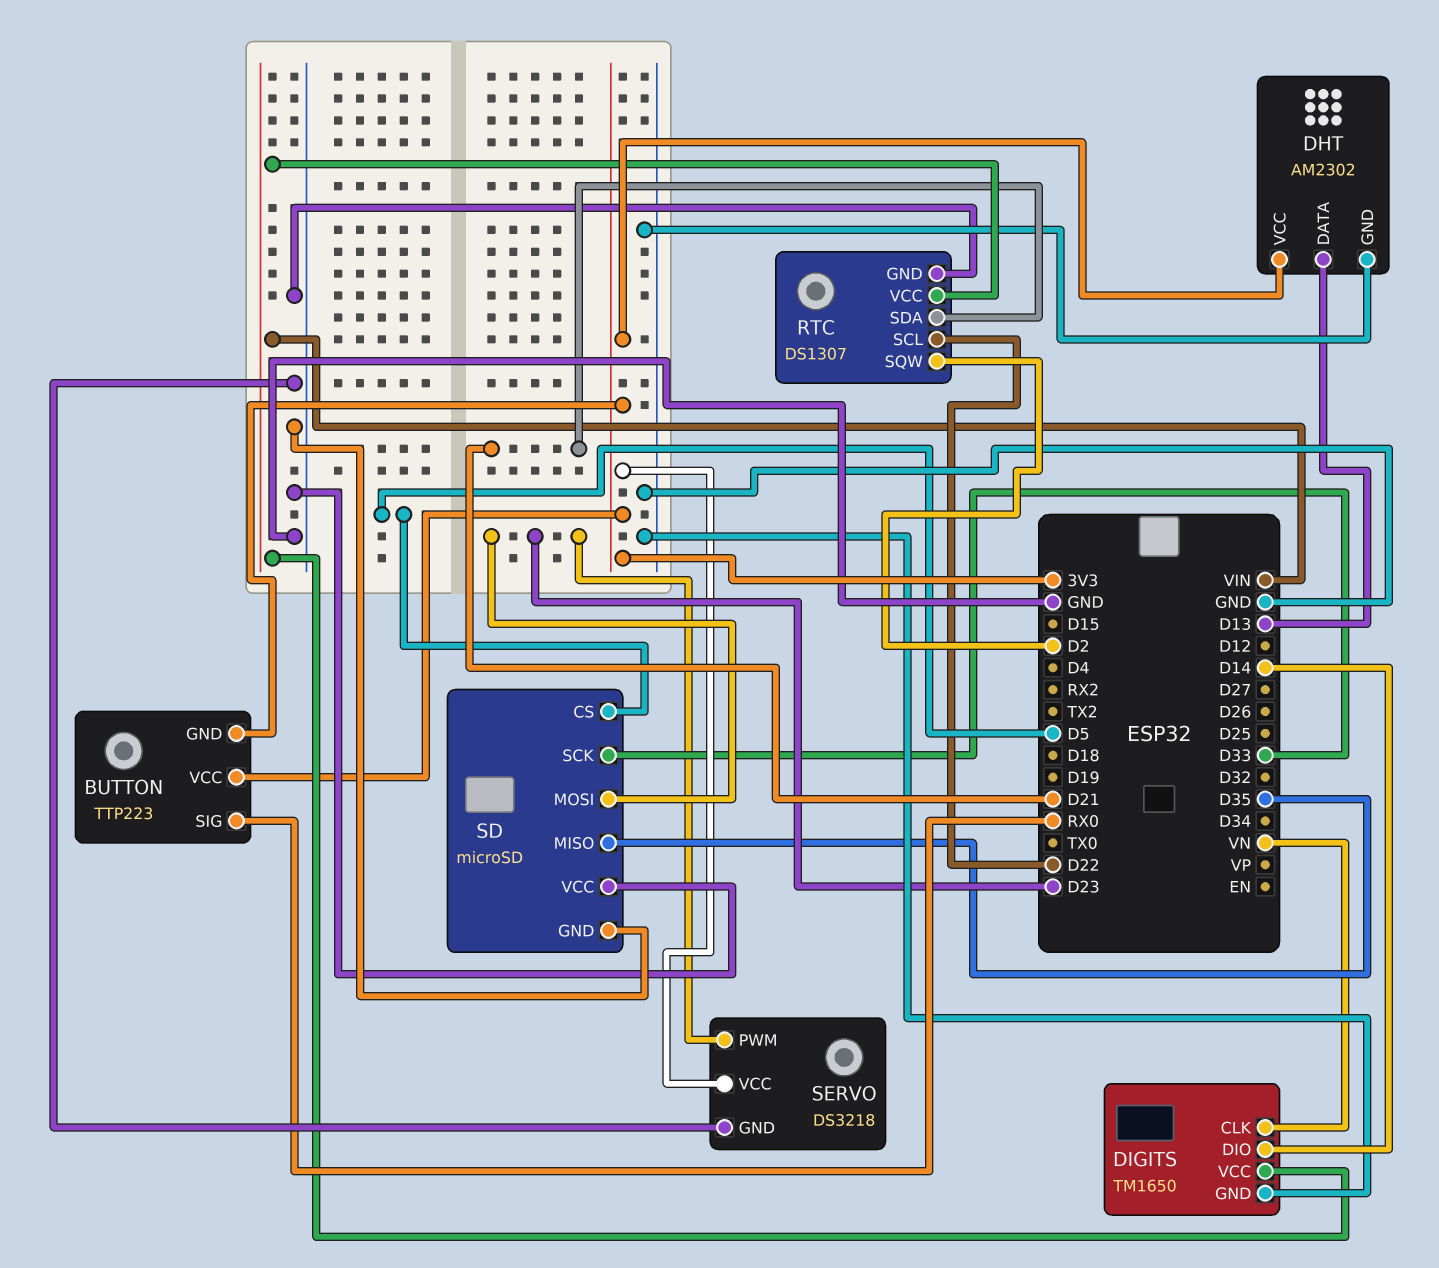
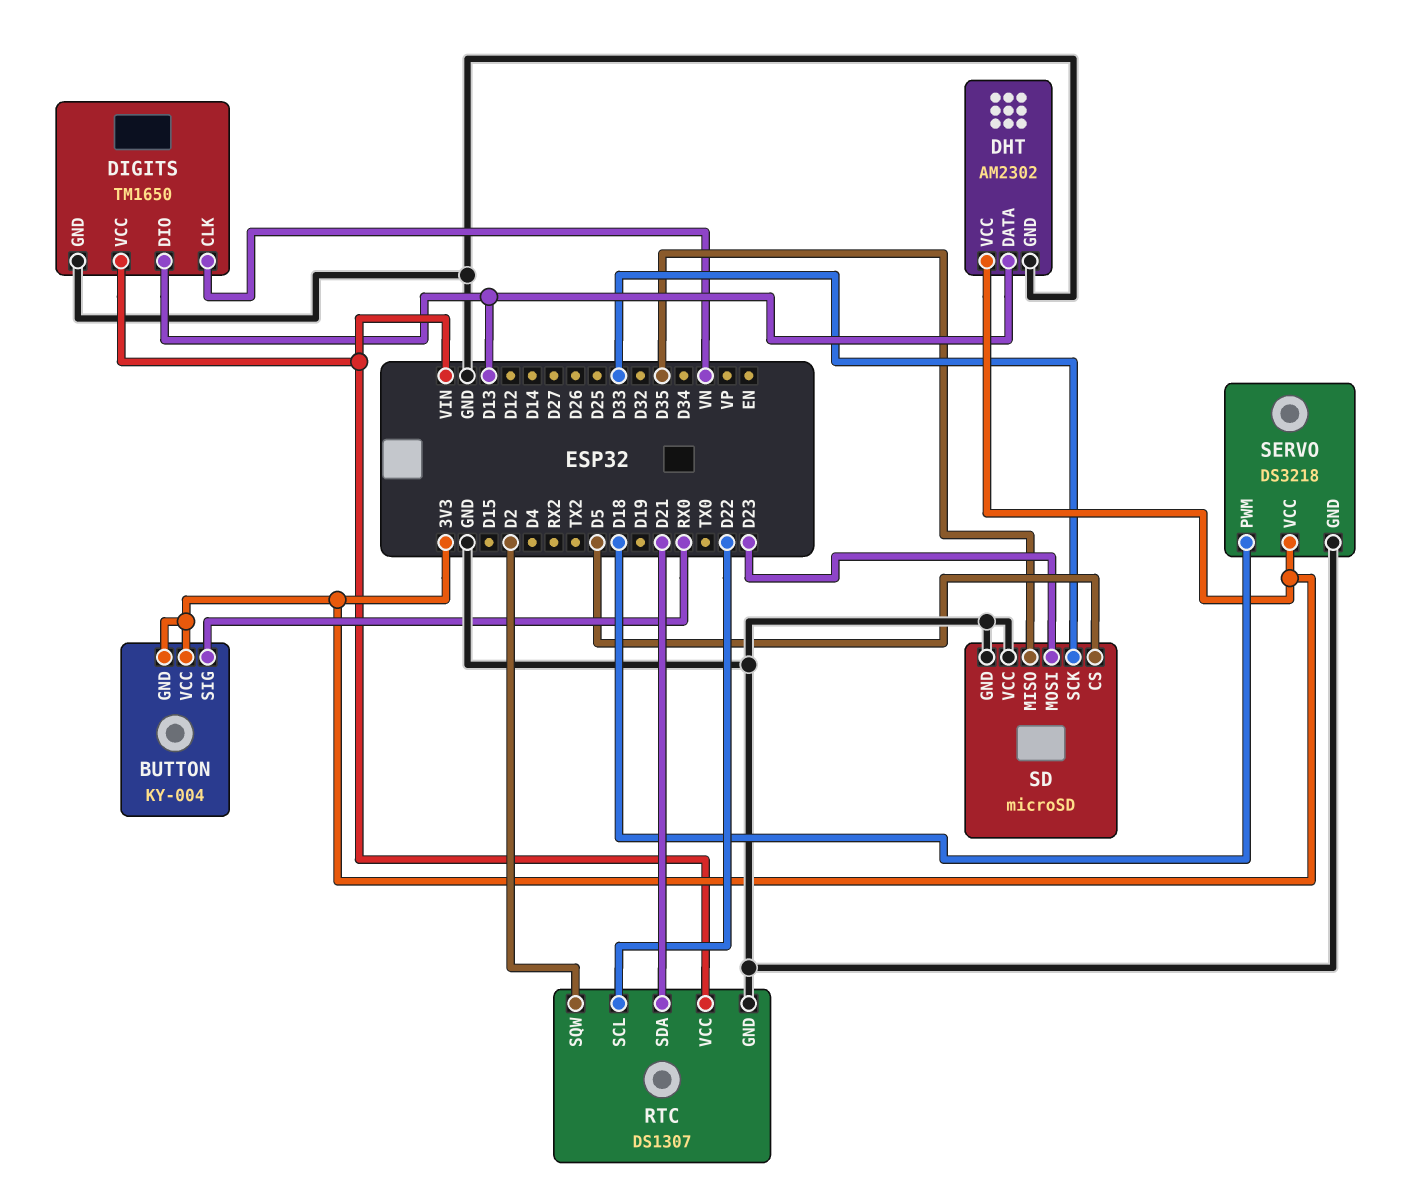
BUTTON: TTP223 -> KY-004
DIGITS pin DIO: D14 -> D13
SERVO pin PWM: D23 -> D18

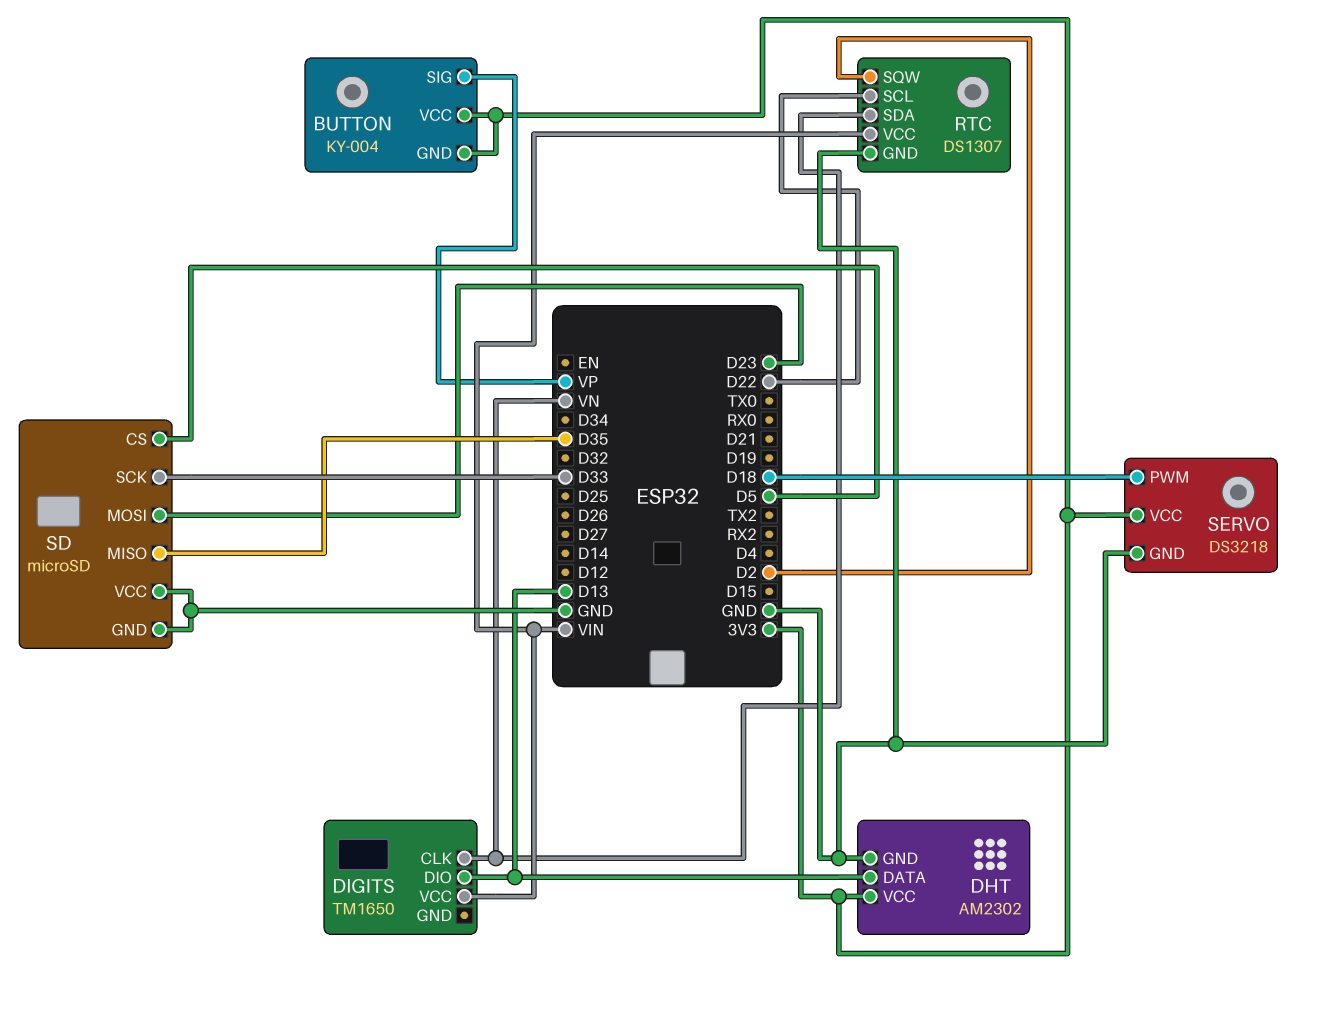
BUTTON pin SIG: RX0 -> VP
DIGITS pin GND: GND -> none
RTC pin SDA: D21 -> VN

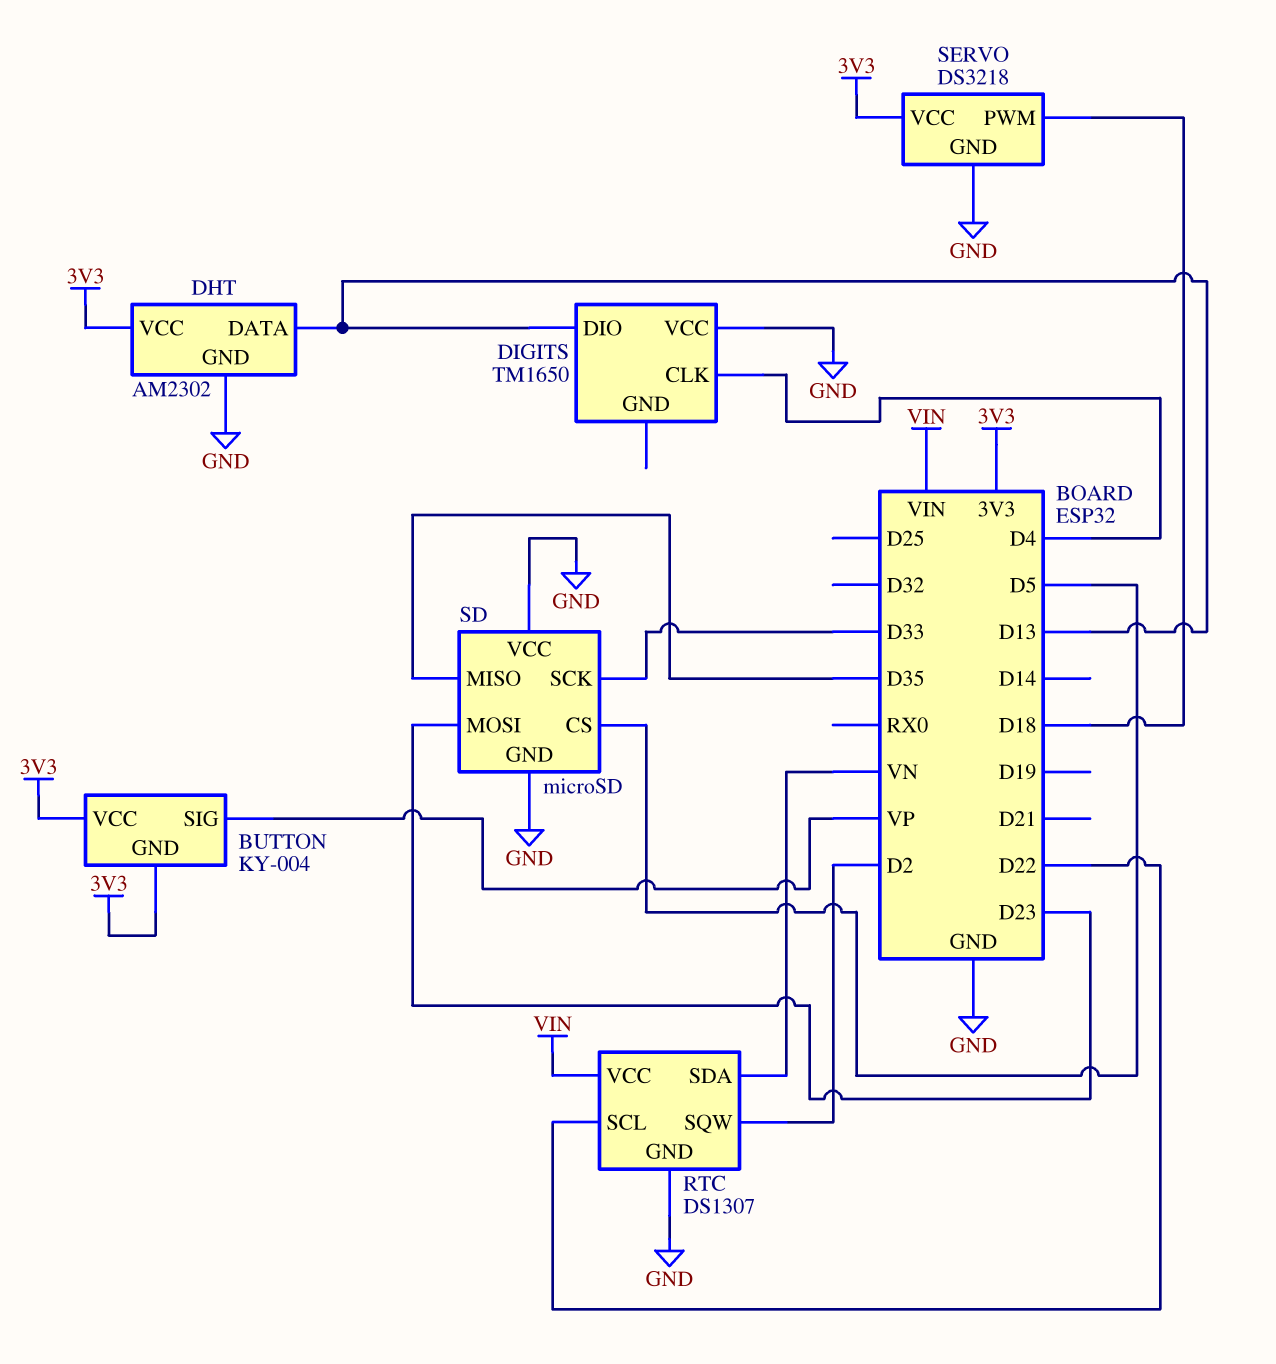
DIGITS pin CLK: VN -> D4
DIGITS pin VCC: VIN -> GND

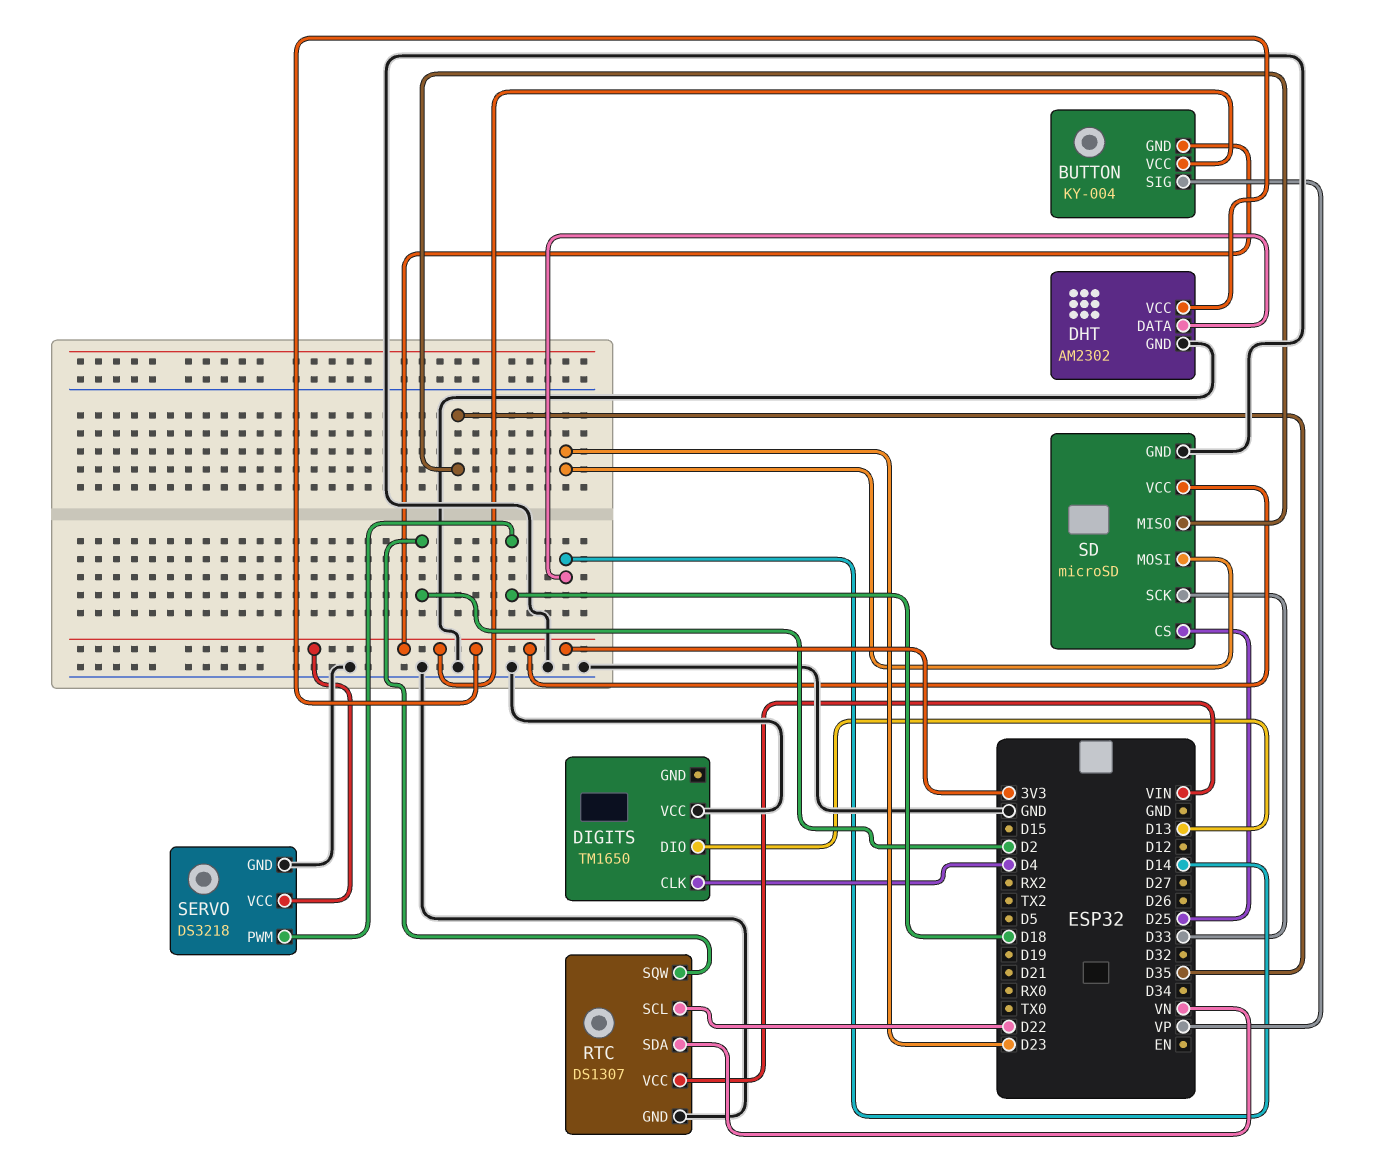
DHT pin DATA: D13 -> D14
SD pin CS: D5 -> D25
SD pin VCC: GND -> 3V3

